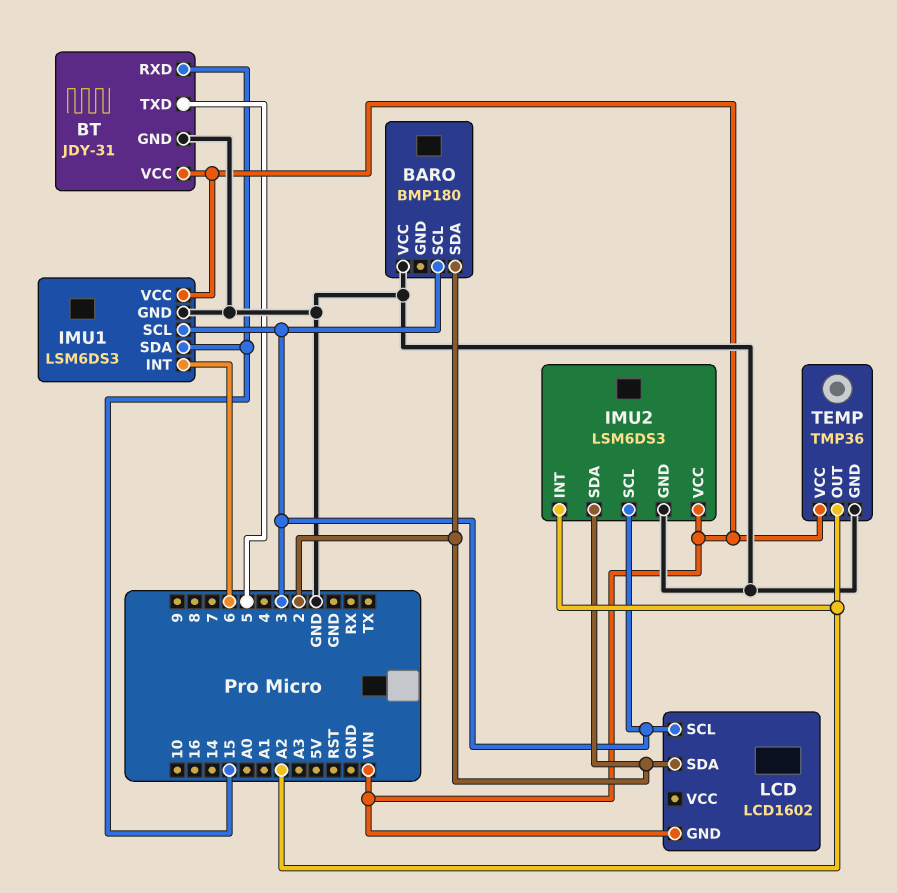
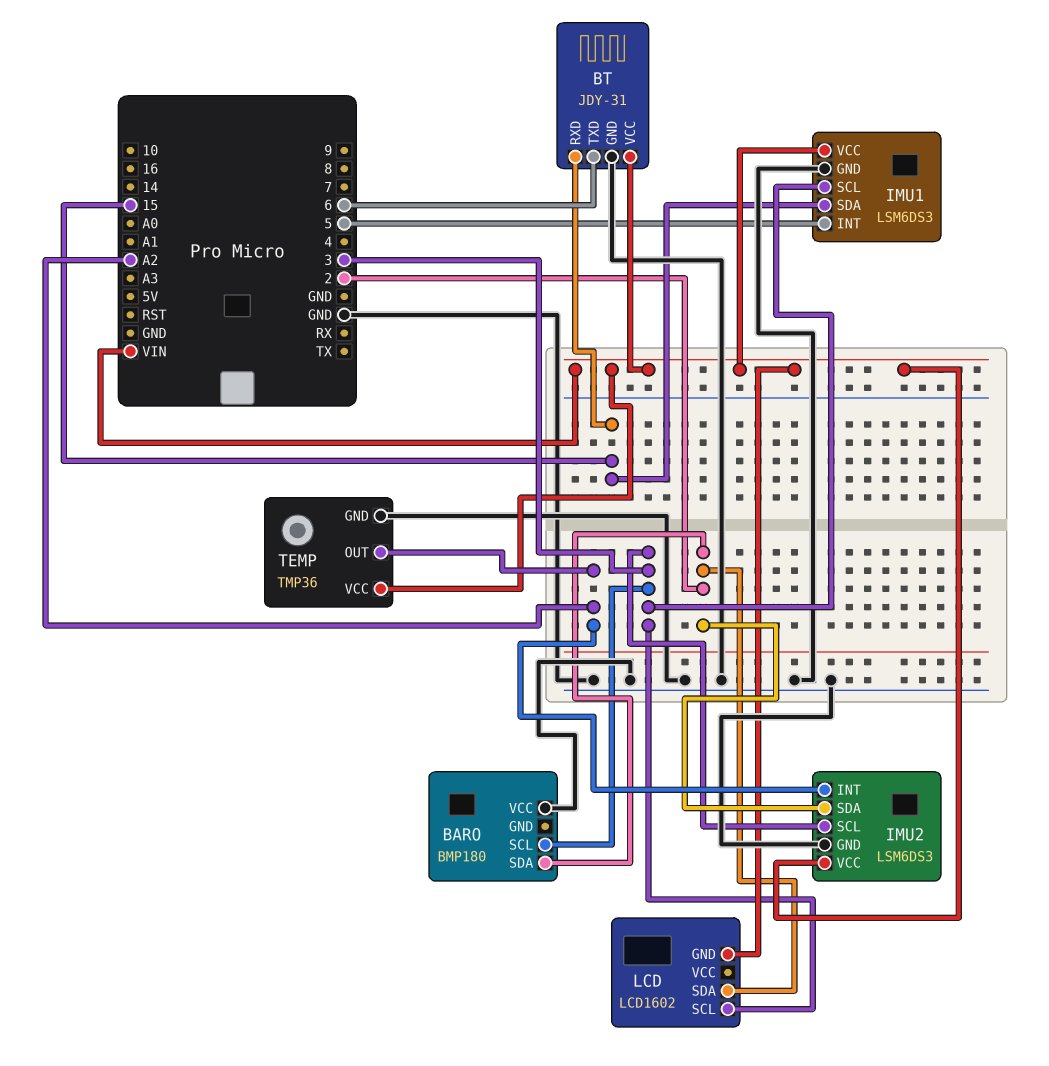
BT pin TXD: 5 -> 6
IMU1 pin INT: 6 -> 5

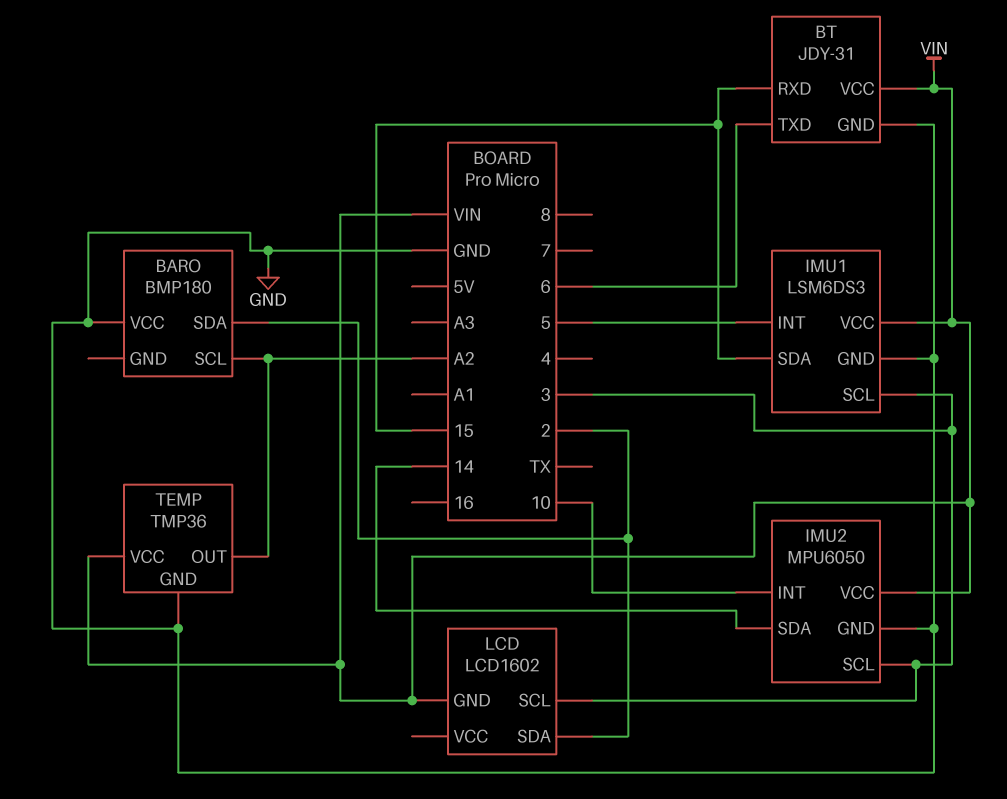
BARO pin SCL: 3 -> A2
IMU2: LSM6DS3 -> MPU6050
IMU2 pin INT: A2 -> 10
IMU2 pin SDA: 2 -> 14

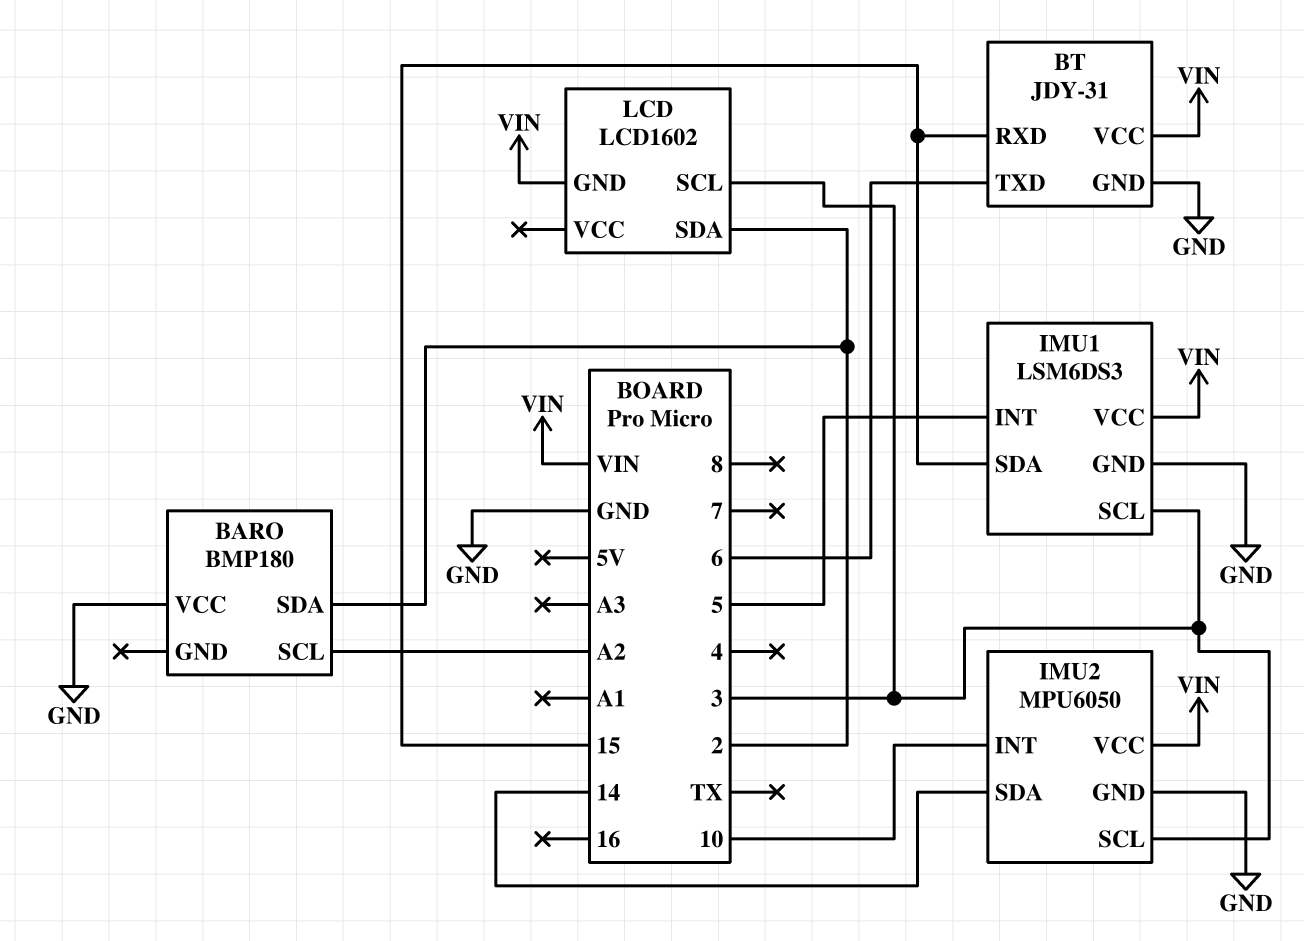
TEMP: TMP36 -> none
TEMP pin GND: GND -> none
TEMP pin OUT: A2 -> none
TEMP pin VCC: VIN -> none

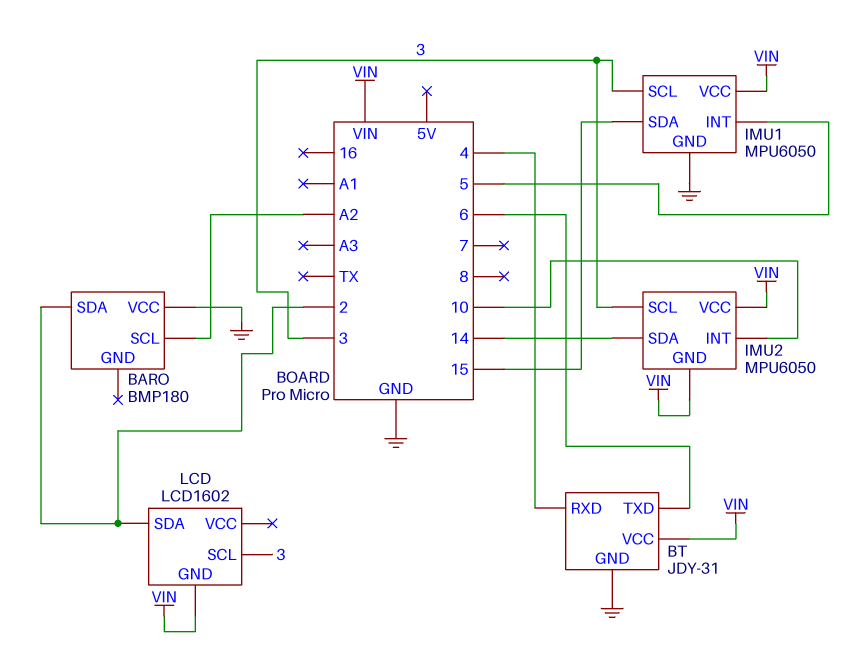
BT pin RXD: 15 -> 4
IMU1: LSM6DS3 -> MPU6050
IMU2 pin GND: GND -> VIN

